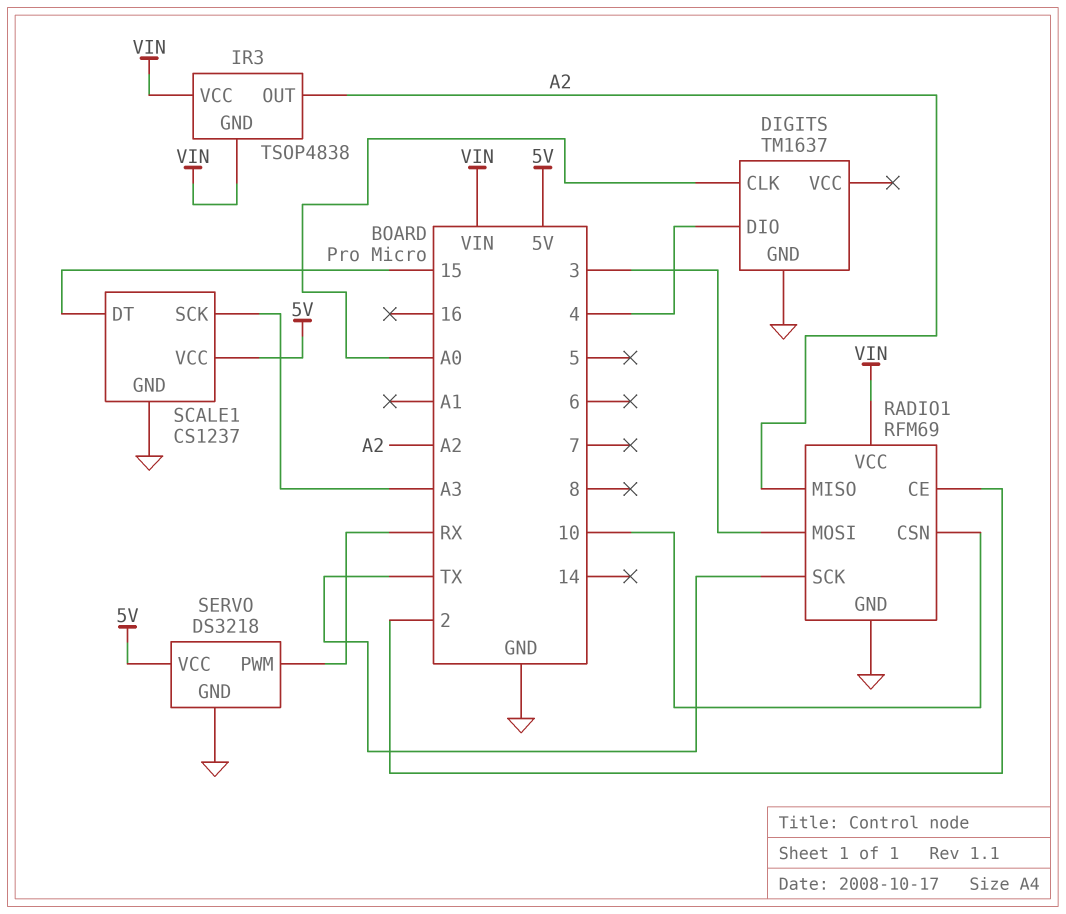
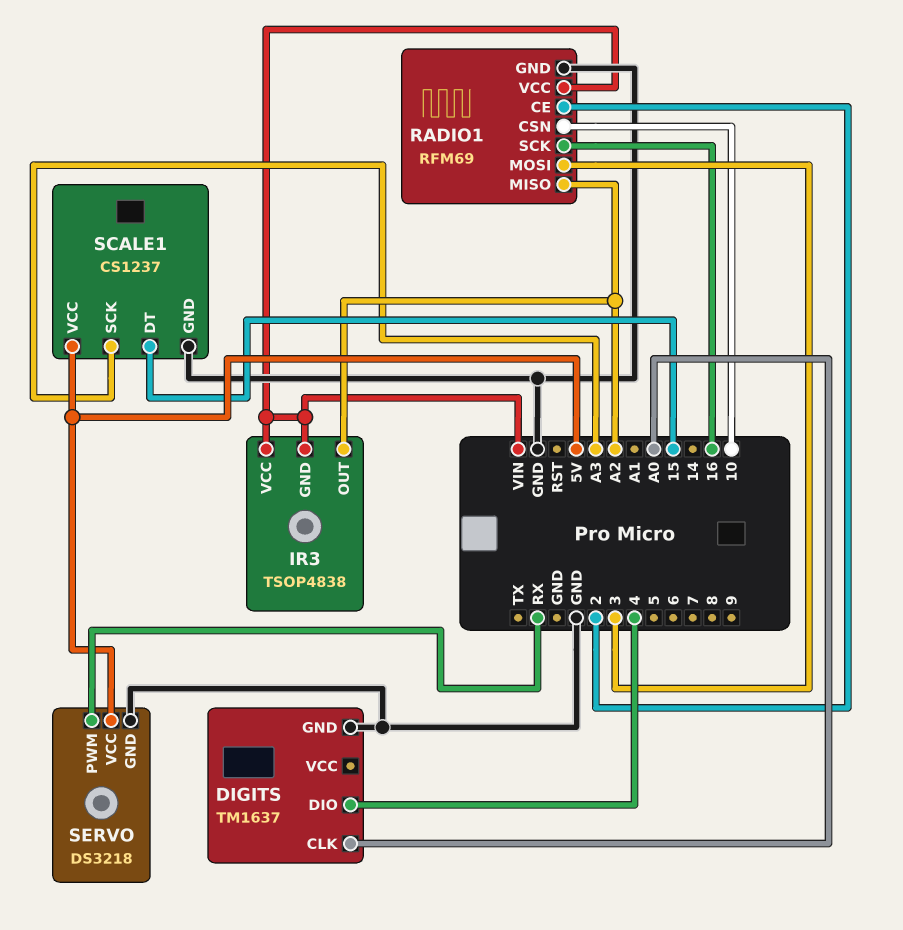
RADIO1 pin SCK: TX -> 16

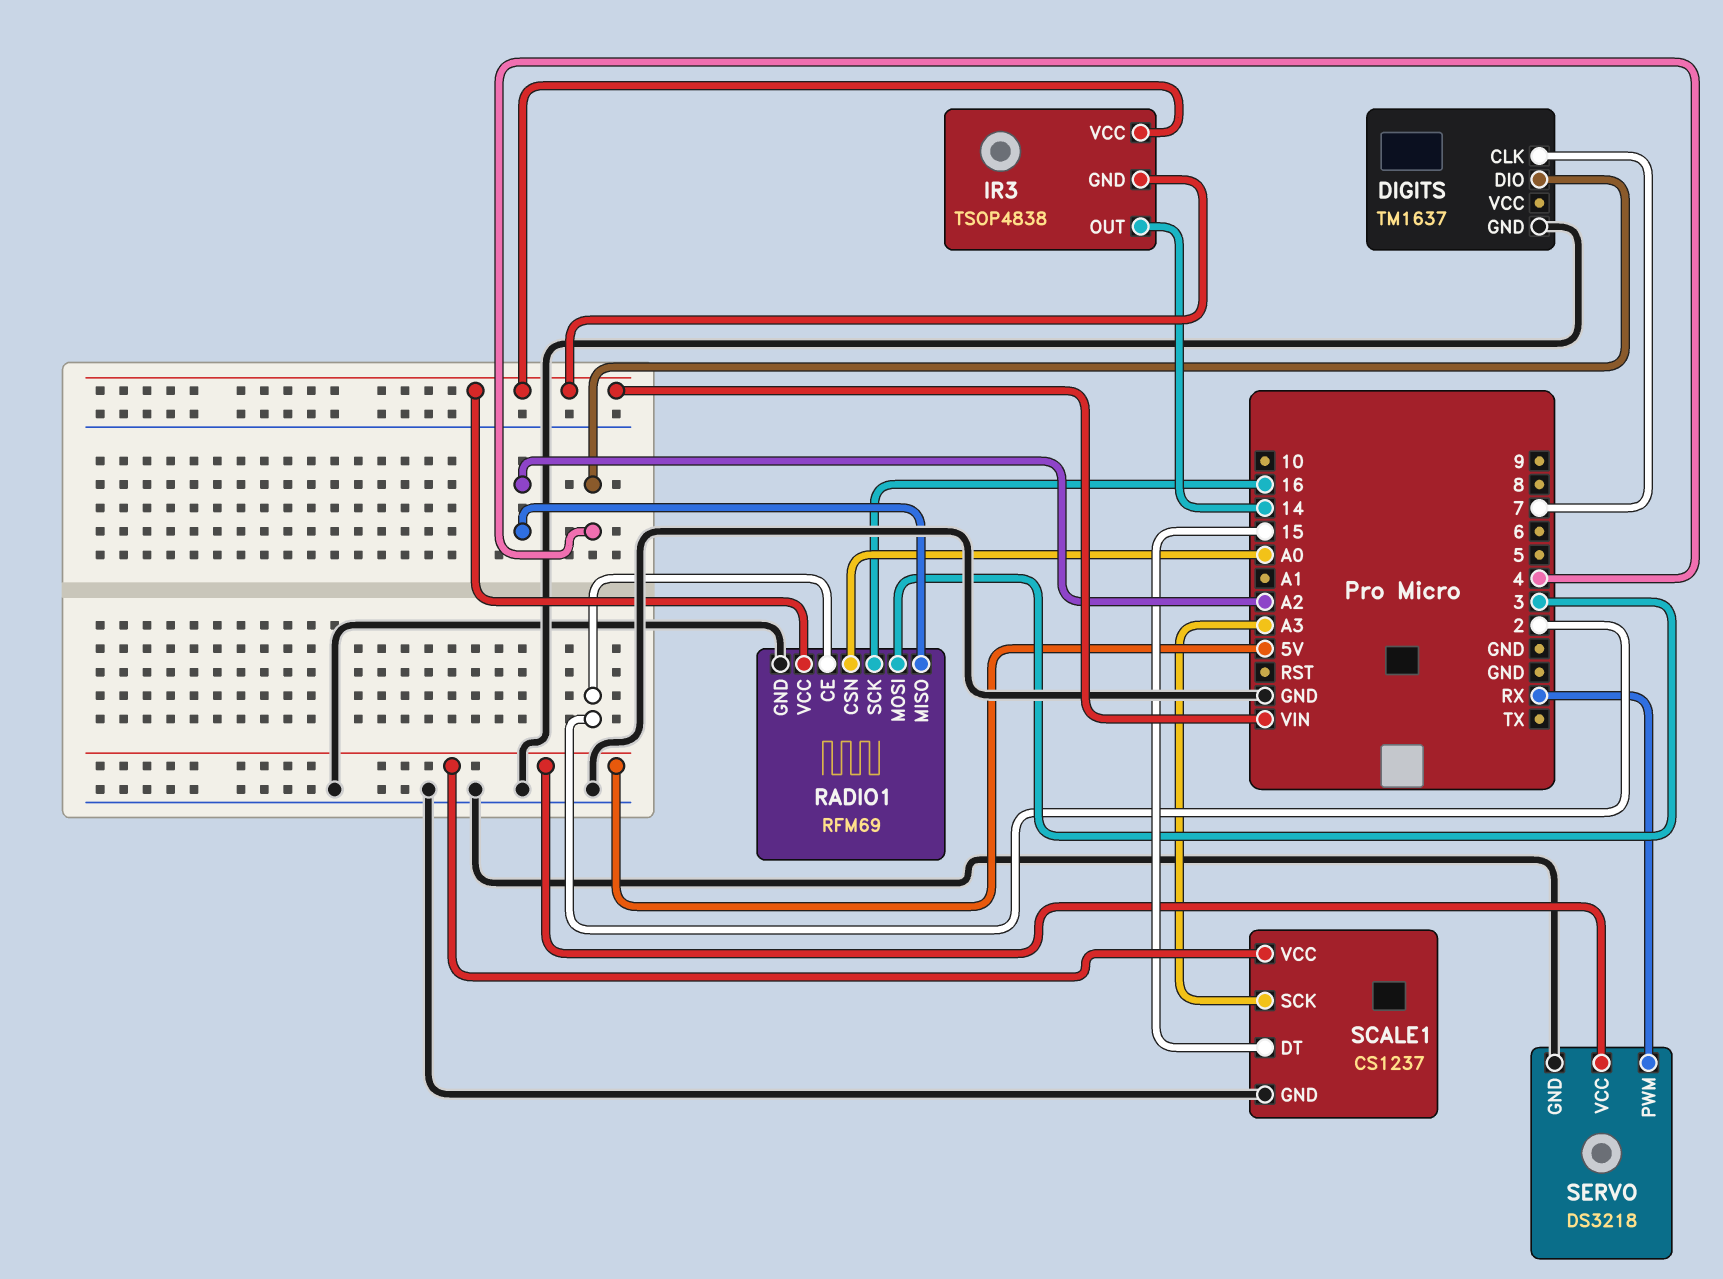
DIGITS pin CLK: A0 -> 7
IR3 pin OUT: A2 -> 14
RADIO1 pin CSN: 10 -> A0

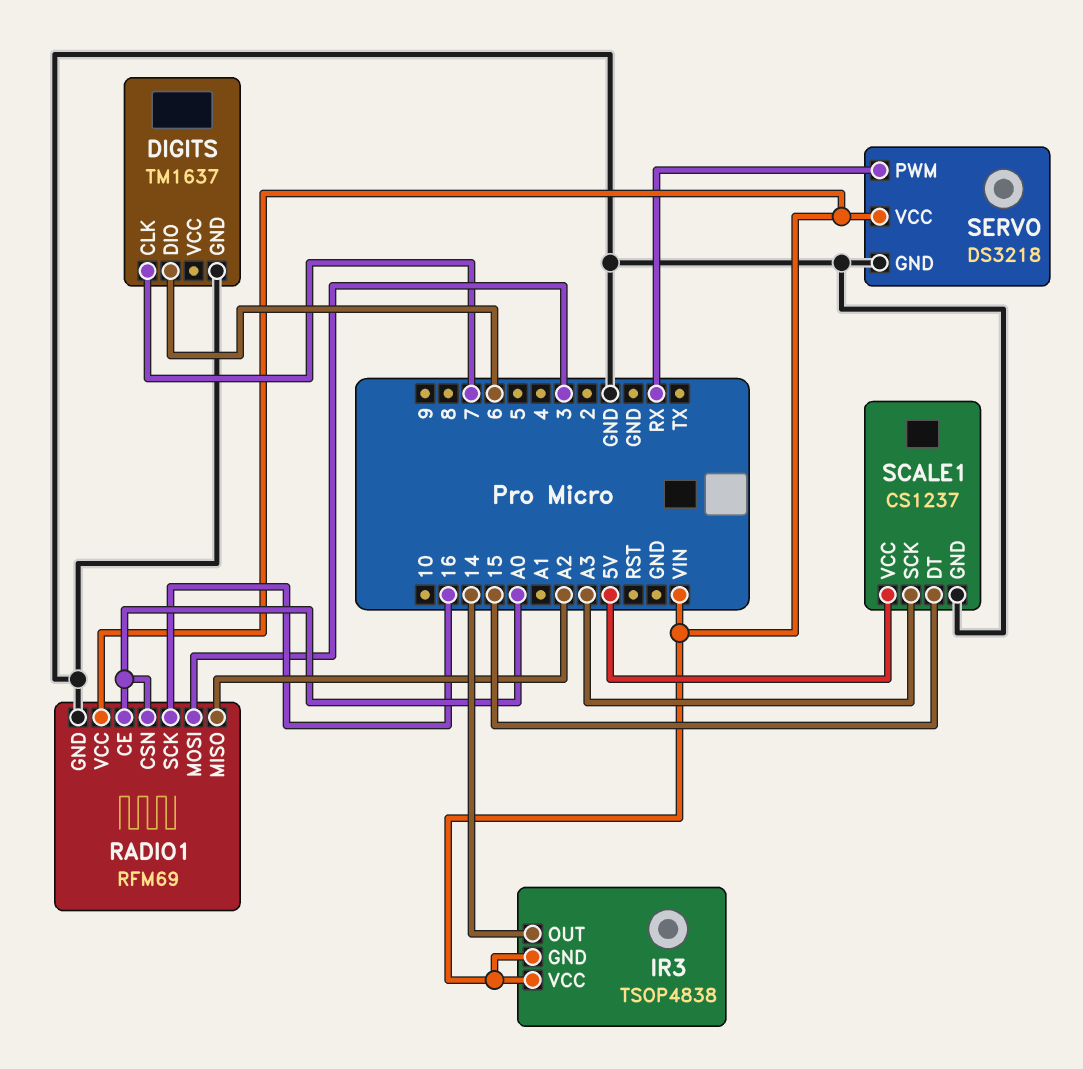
DIGITS pin DIO: 4 -> 6
RADIO1 pin CE: 2 -> A0
SERVO pin VCC: 5V -> VIN

